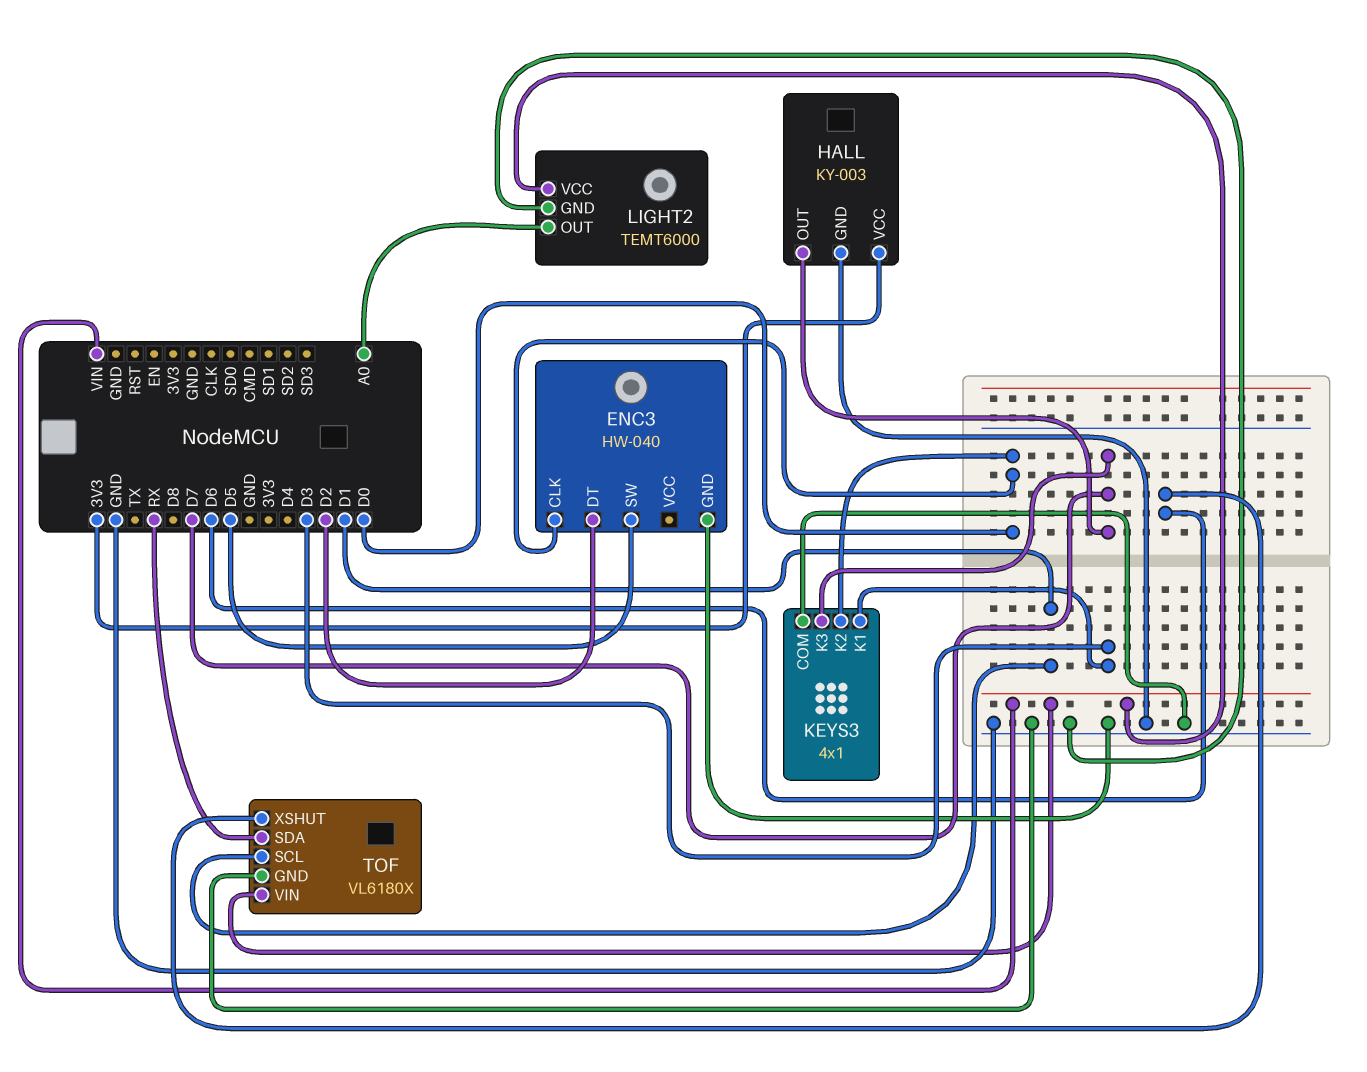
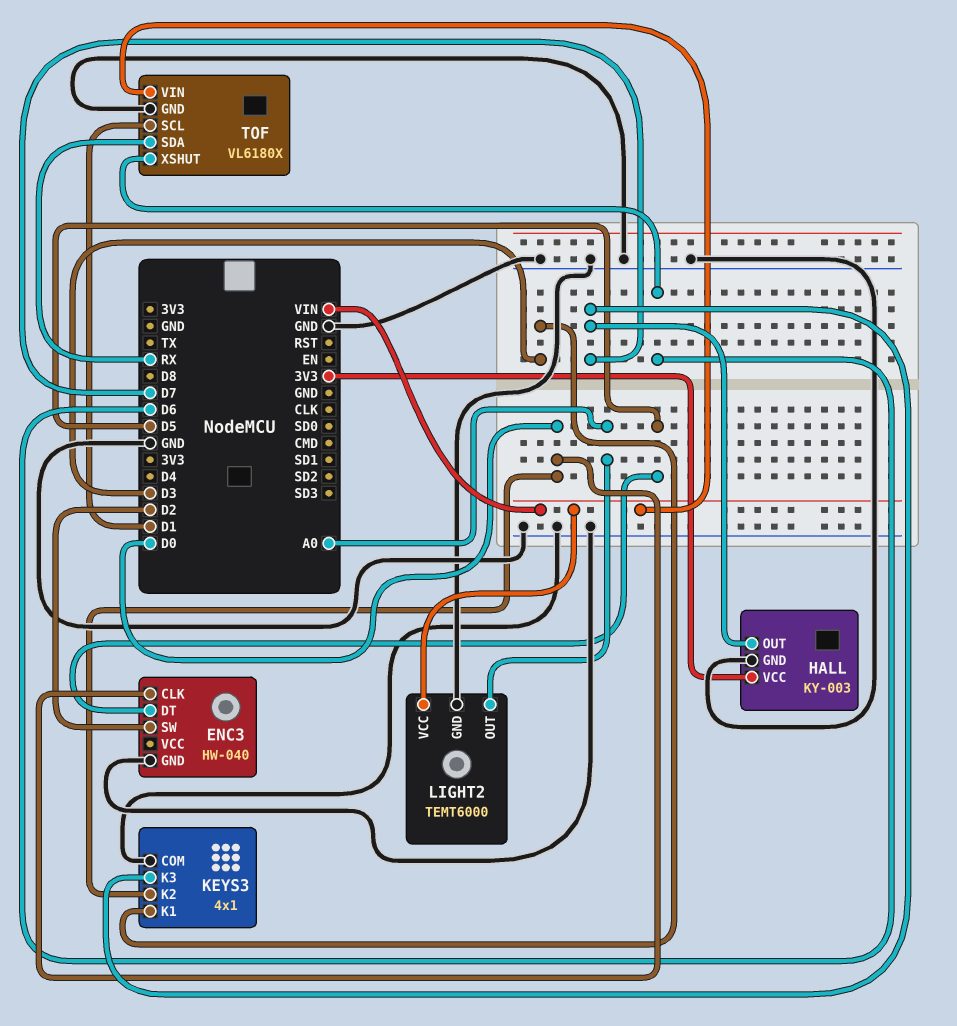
ENC3 pin DT: D2 -> D5
ENC3 pin SW: D5 -> D2

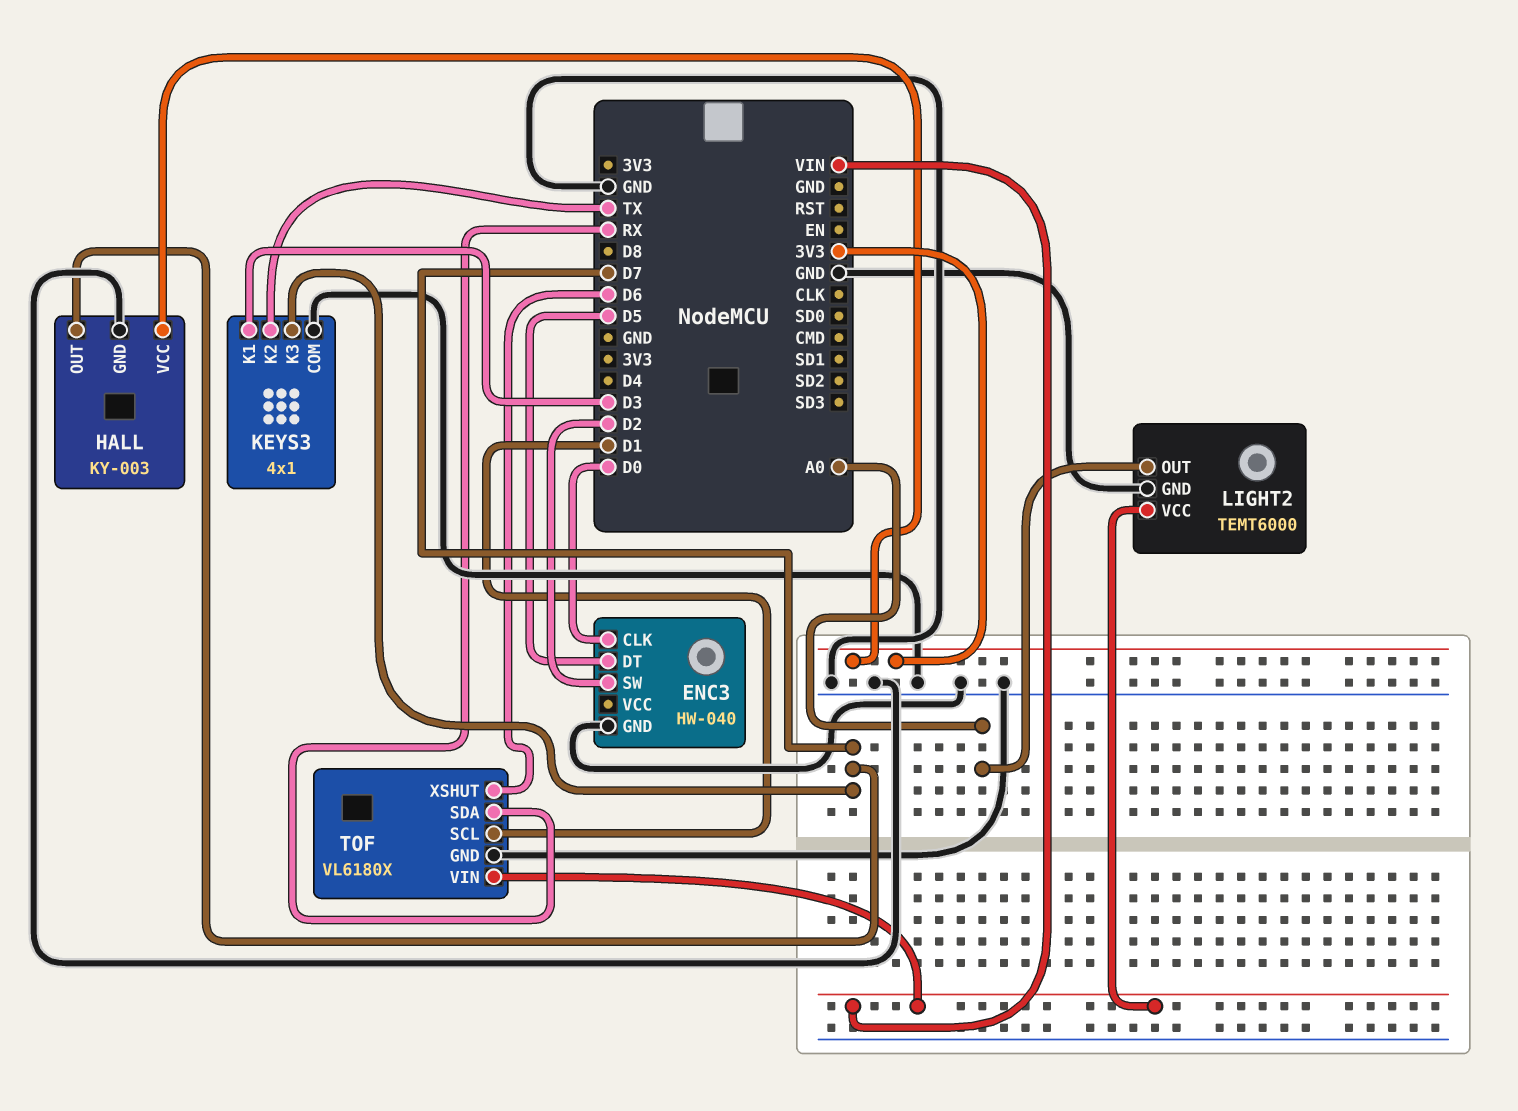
KEYS3 pin K2: D0 -> TX

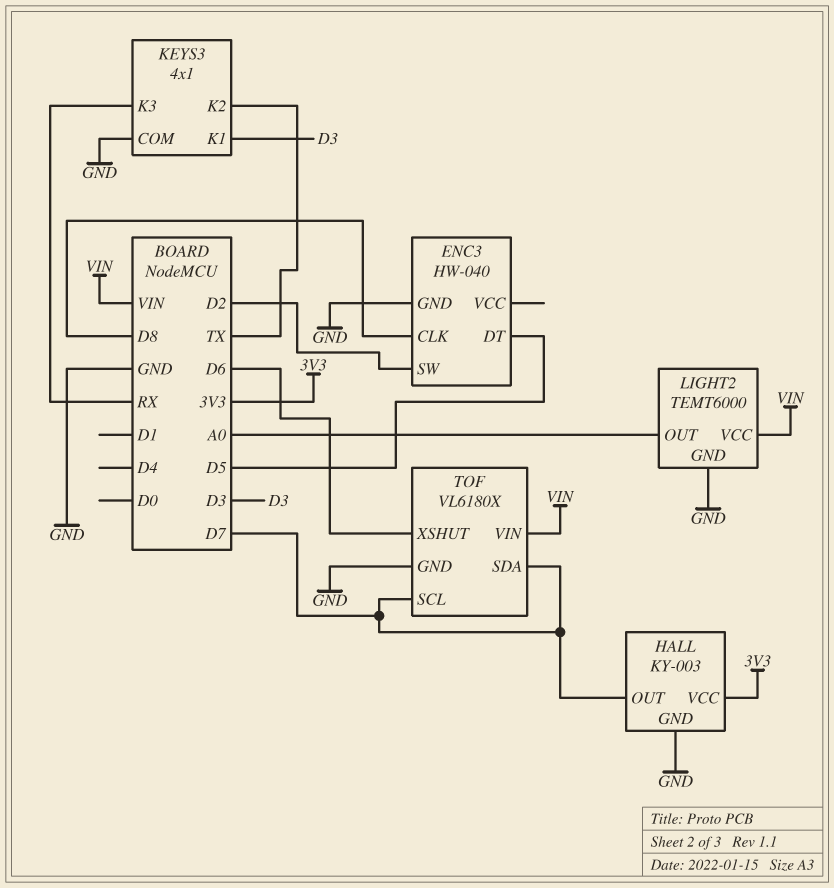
ENC3 pin CLK: D0 -> D8
KEYS3 pin K3: D7 -> RX
TOF pin SCL: D1 -> D7
TOF pin SDA: RX -> D7

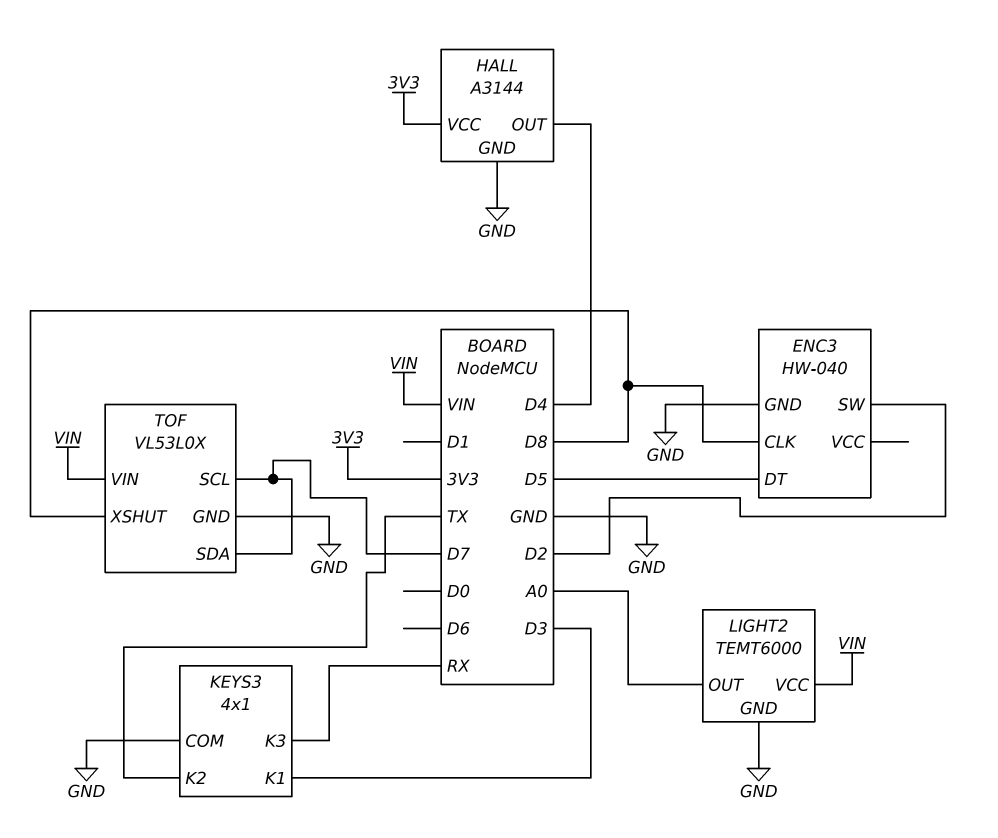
HALL: KY-003 -> A3144
HALL pin OUT: D7 -> D4
TOF: VL6180X -> VL53L0X
TOF pin XSHUT: D6 -> D8

